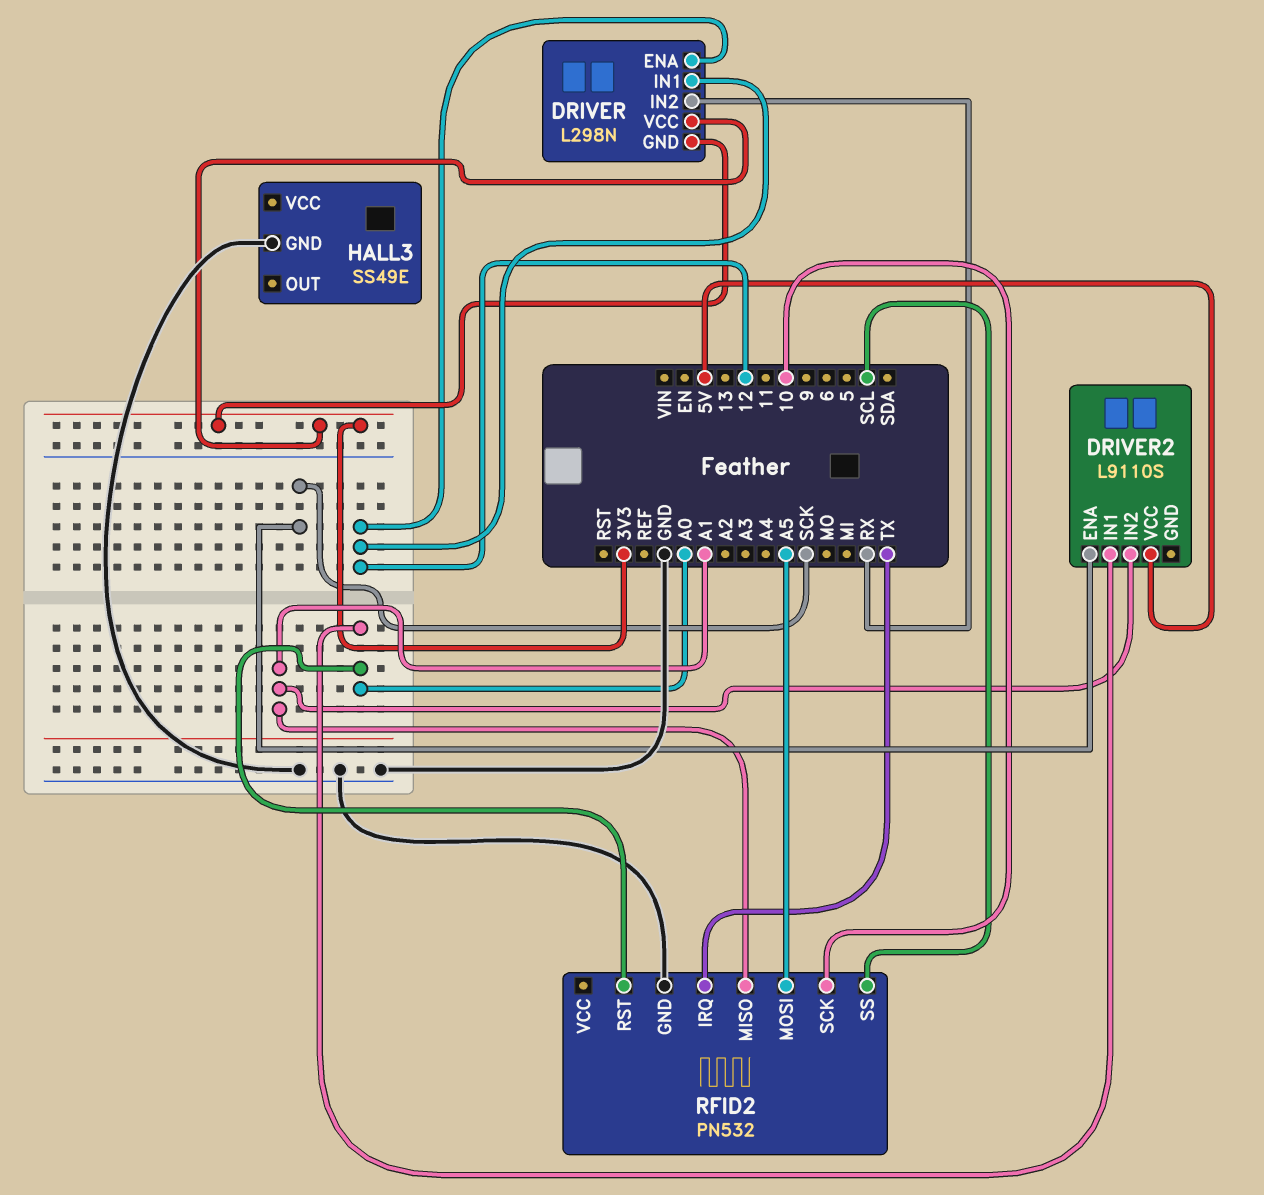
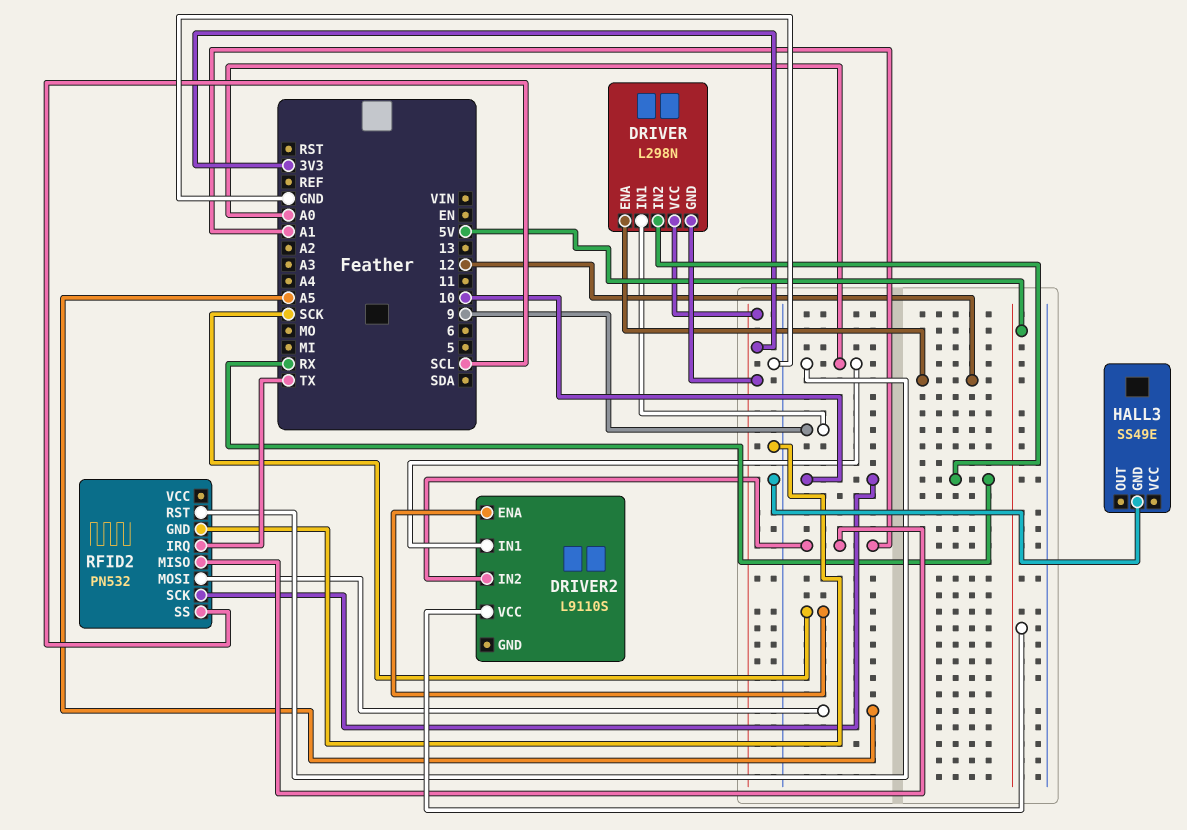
DRIVER pin IN1: 12 -> 9

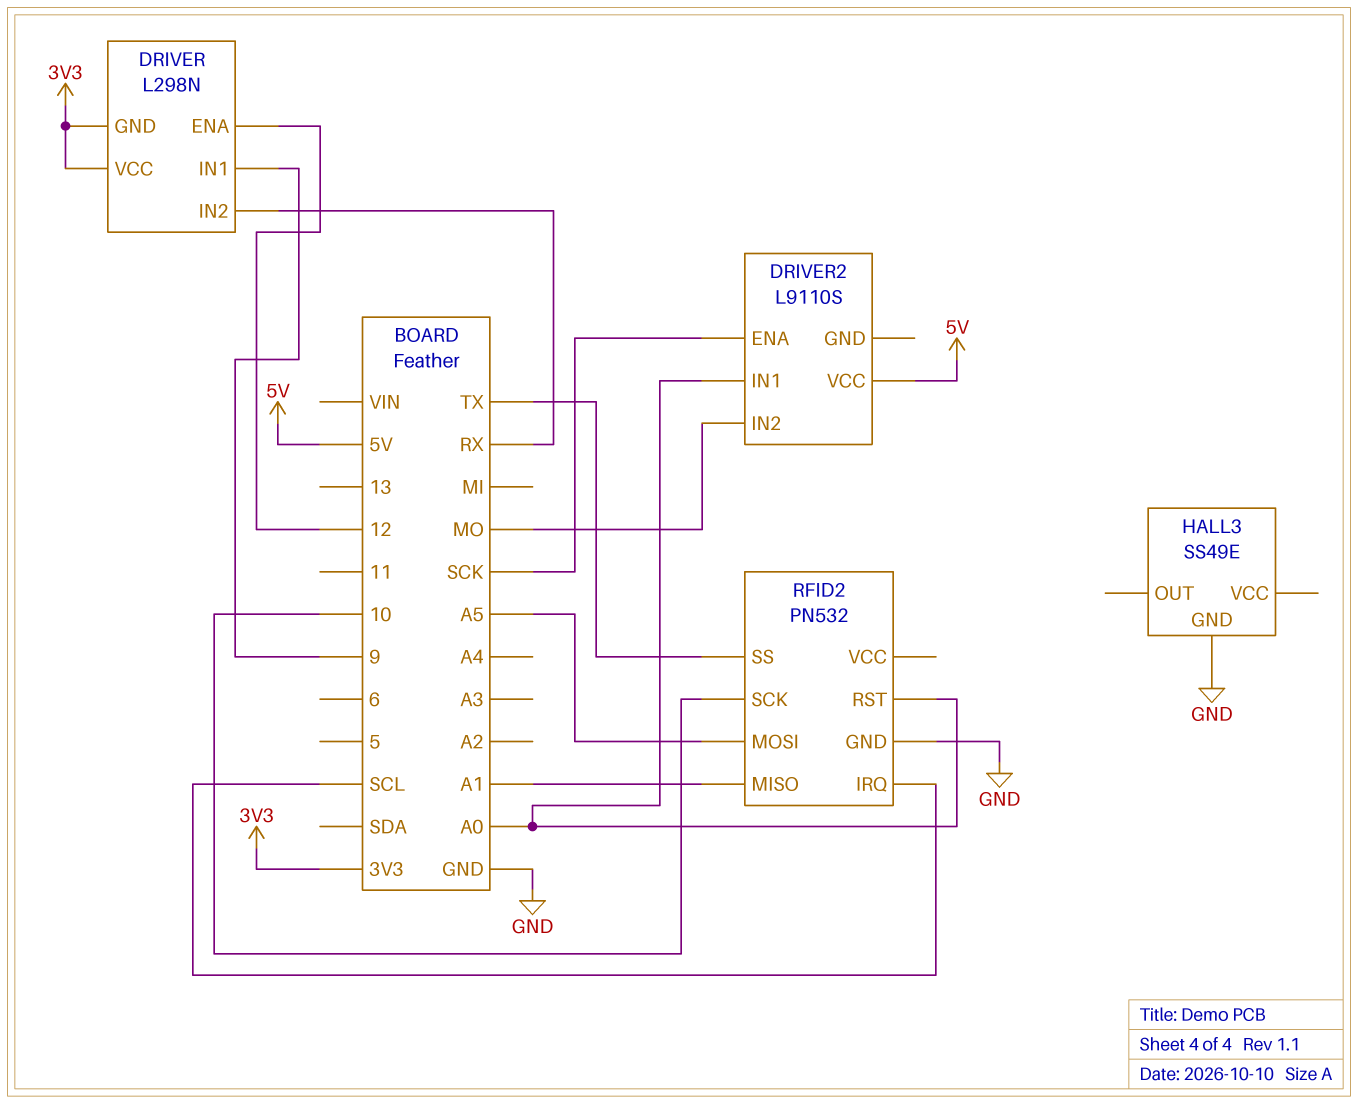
DRIVER2 pin IN2: A1 -> MO
RFID2 pin IRQ: TX -> SCL
RFID2 pin SS: SCL -> TX

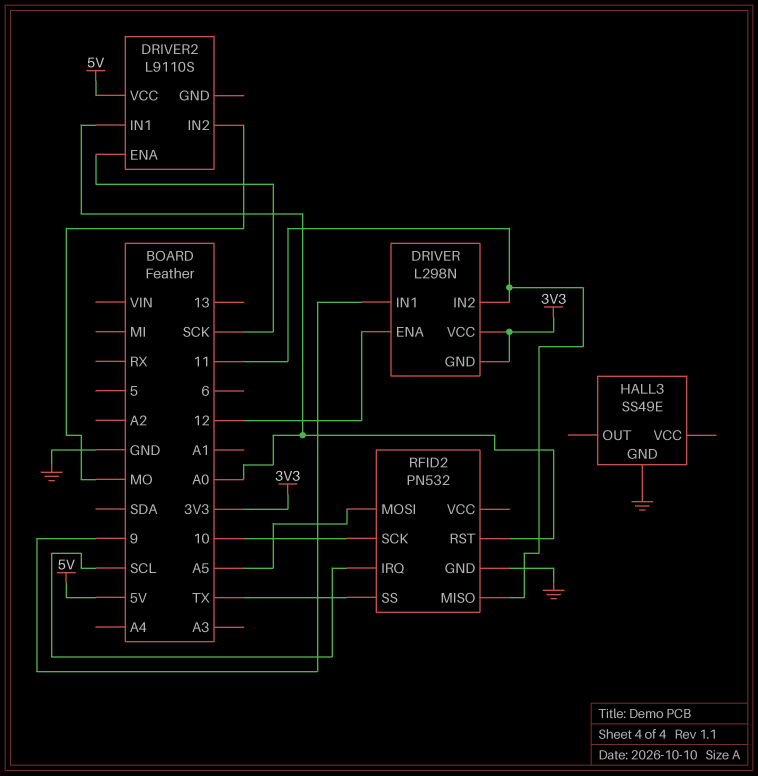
DRIVER pin IN2: RX -> 11
RFID2 pin MISO: A1 -> 11

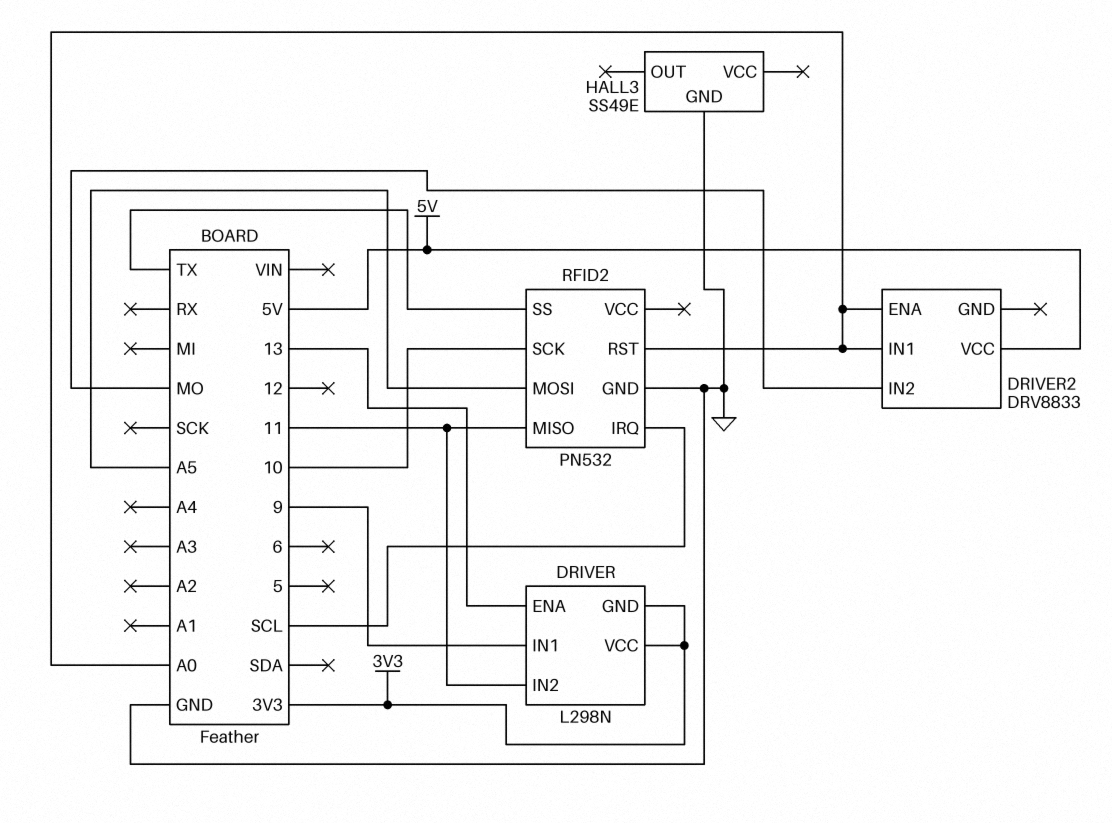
DRIVER pin ENA: 12 -> 13
DRIVER2: L9110S -> DRV8833
DRIVER2 pin ENA: SCK -> A0

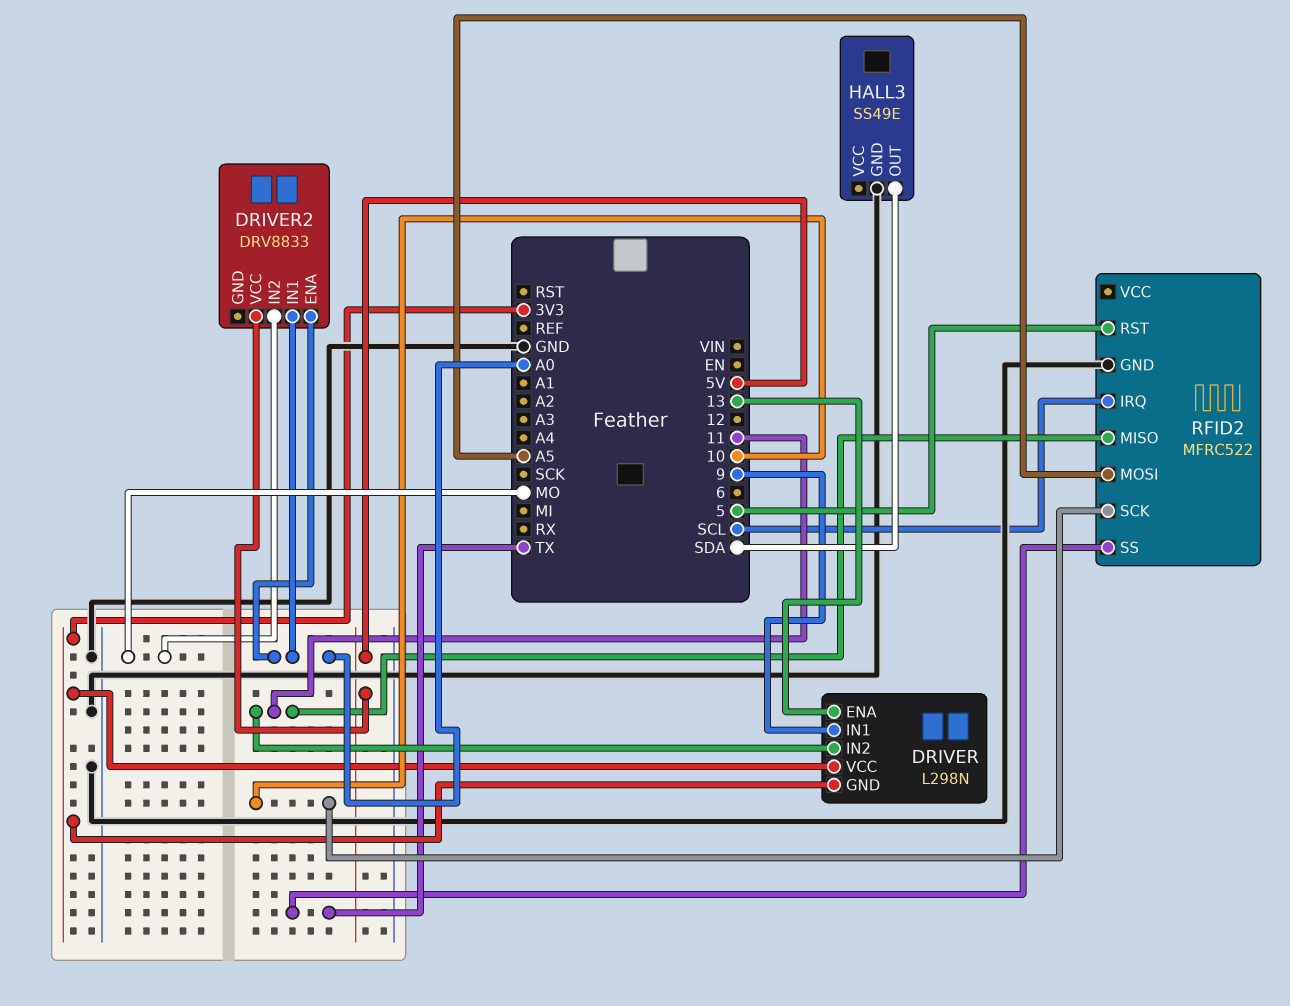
HALL3 pin OUT: none -> SDA
RFID2: PN532 -> MFRC522
RFID2 pin RST: A0 -> 5

